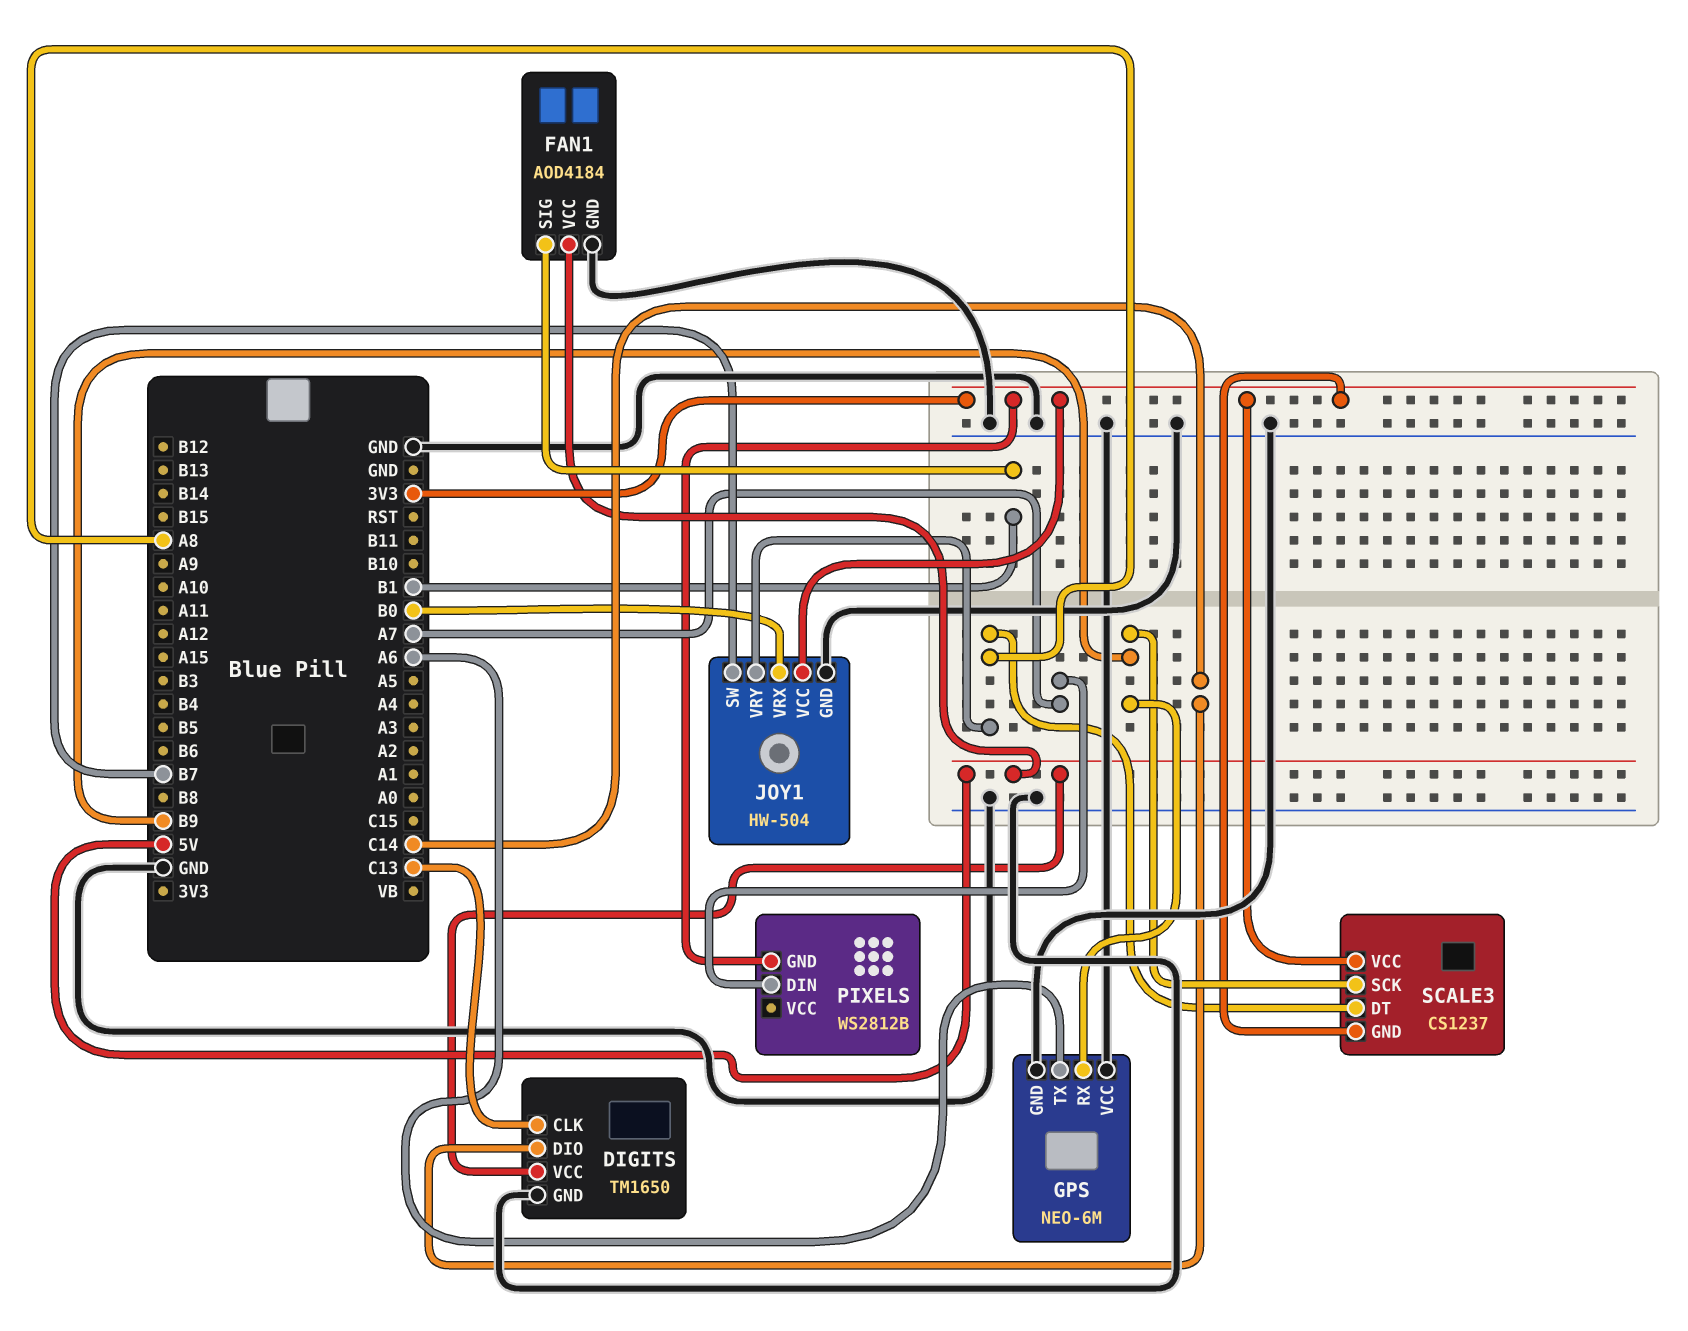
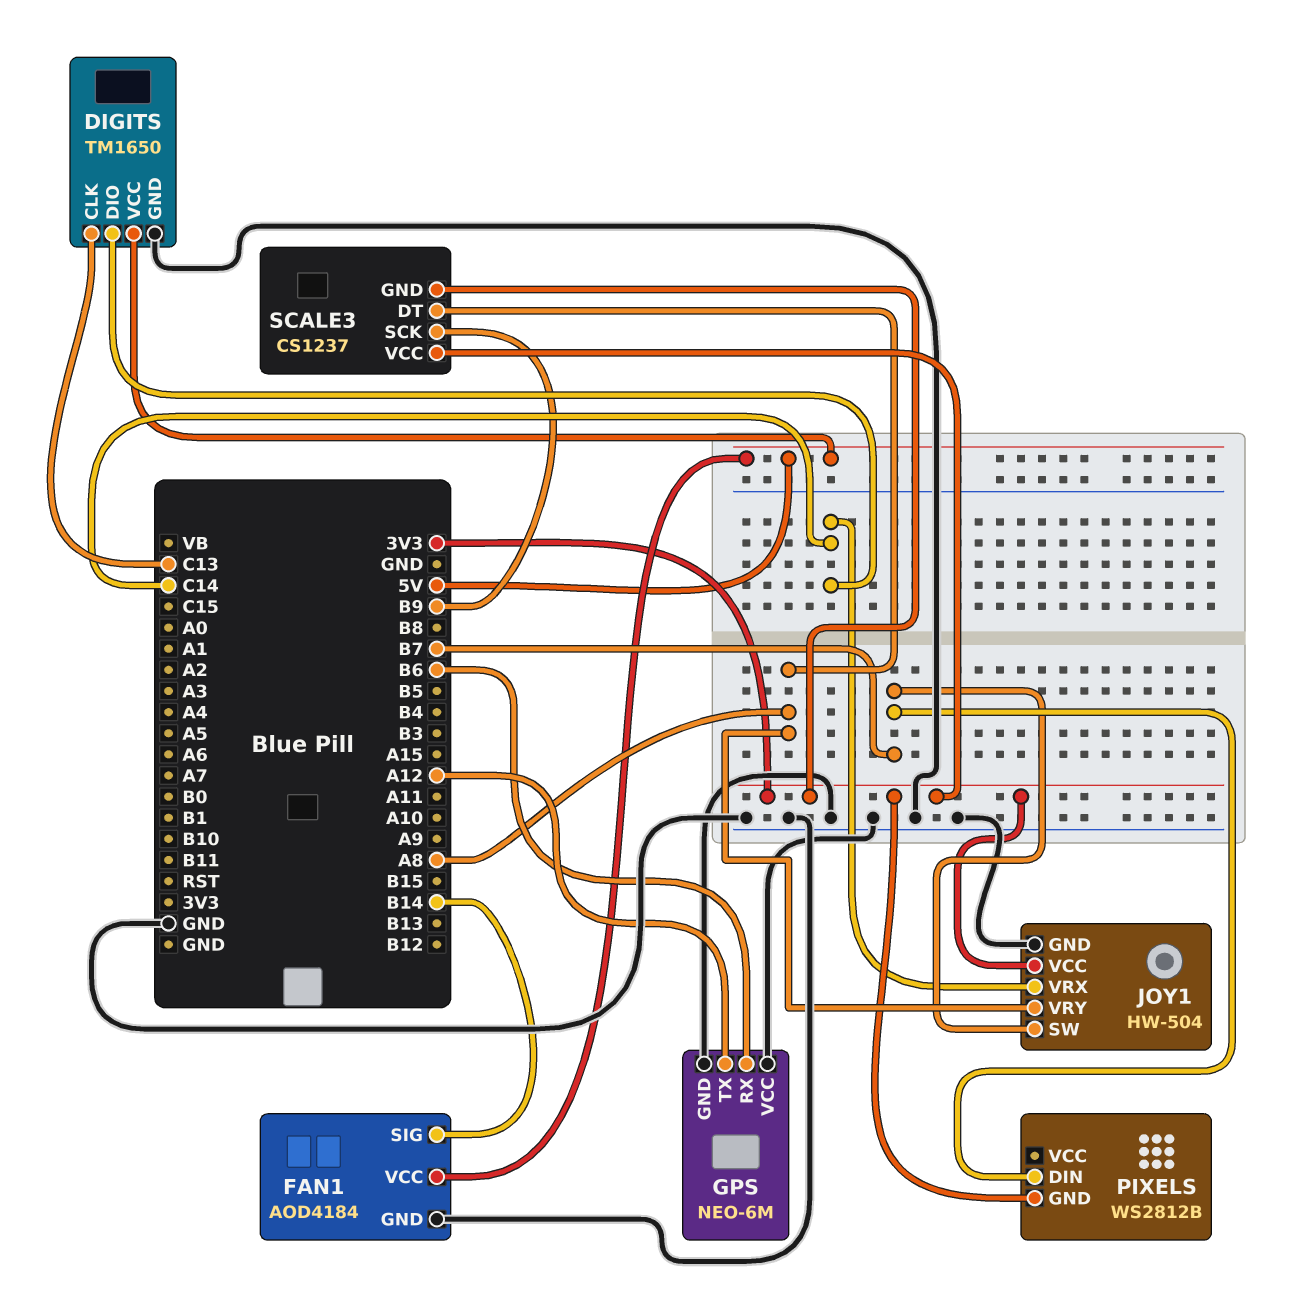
FAN1 pin SIG: B1 -> B14
GPS pin RX: B9 -> B6
GPS pin TX: A6 -> A12
JOY1 pin VRX: B0 -> C14
PIXELS pin DIN: A7 -> B7

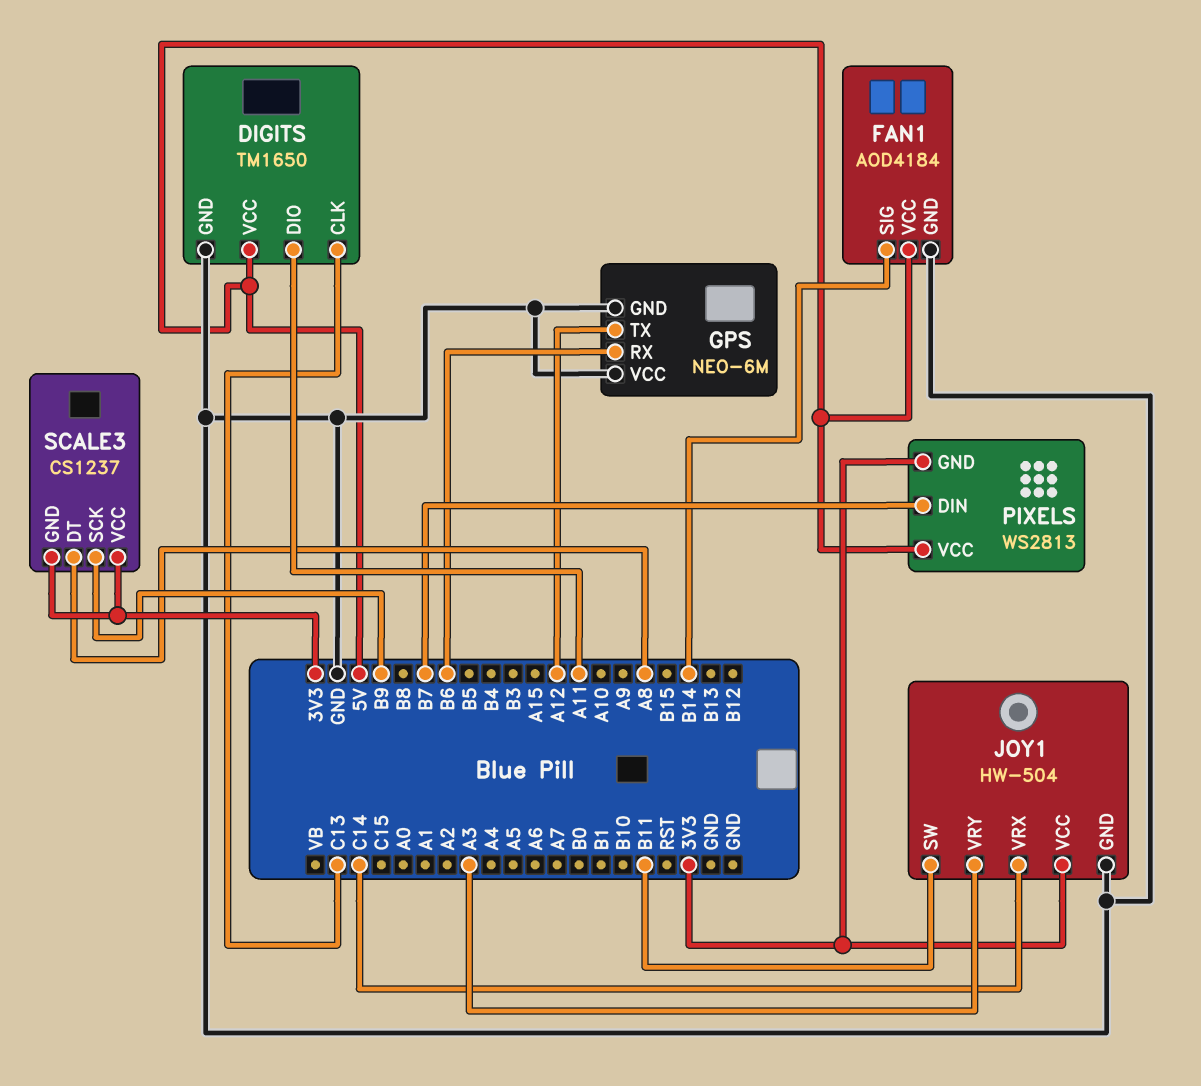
DIGITS pin DIO: C14 -> A11
JOY1 pin SW: B7 -> B11
JOY1 pin VRY: A8 -> A3
PIXELS: WS2812B -> WS2813
PIXELS pin VCC: none -> 5V

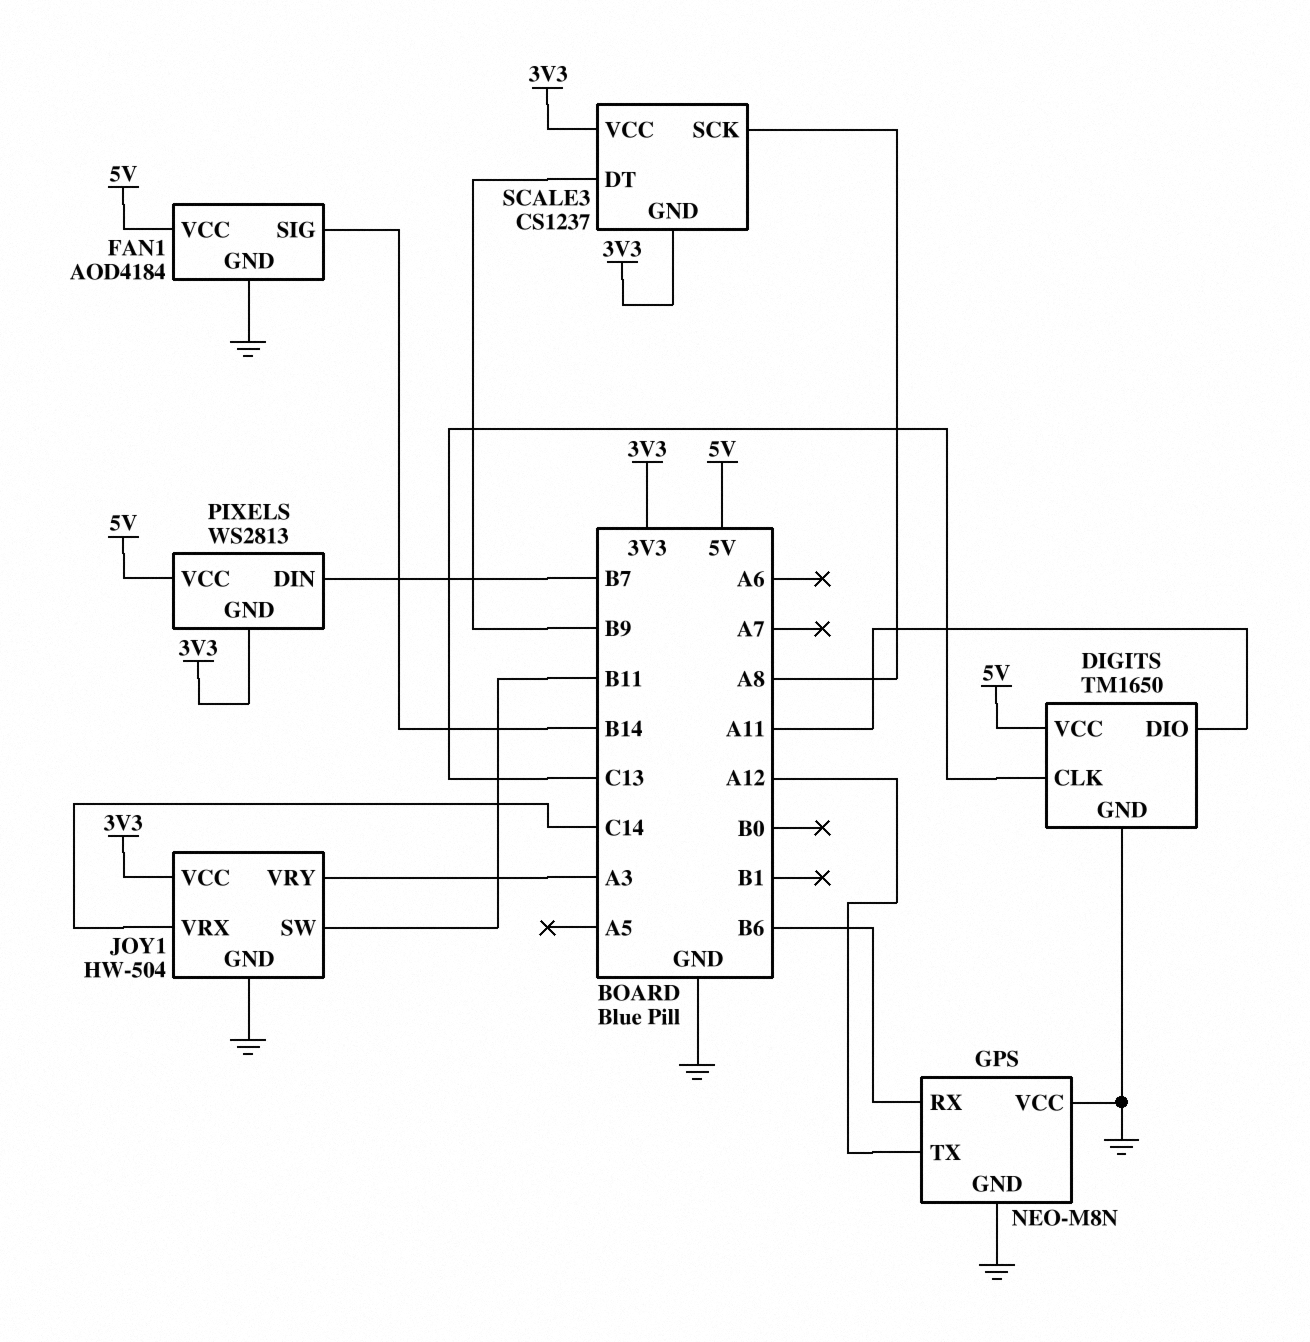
GPS: NEO-6M -> NEO-M8N
SCALE3 pin DT: A8 -> B9
SCALE3 pin SCK: B9 -> A8

